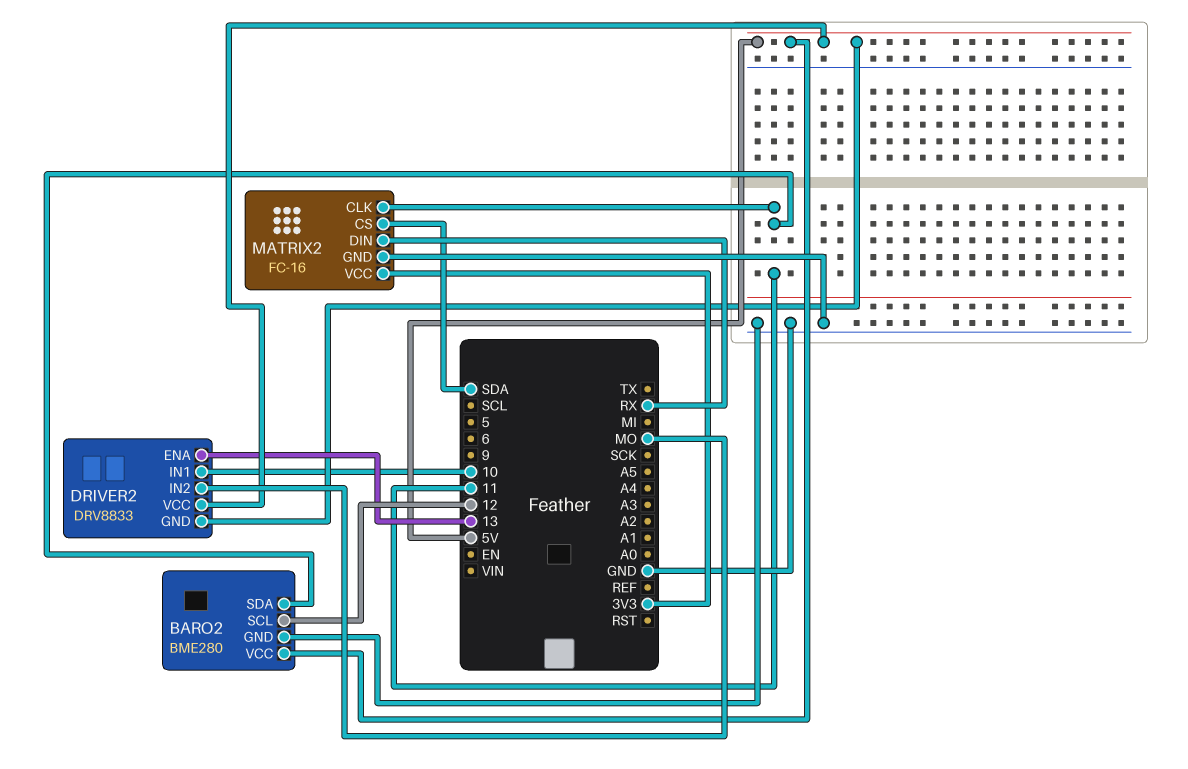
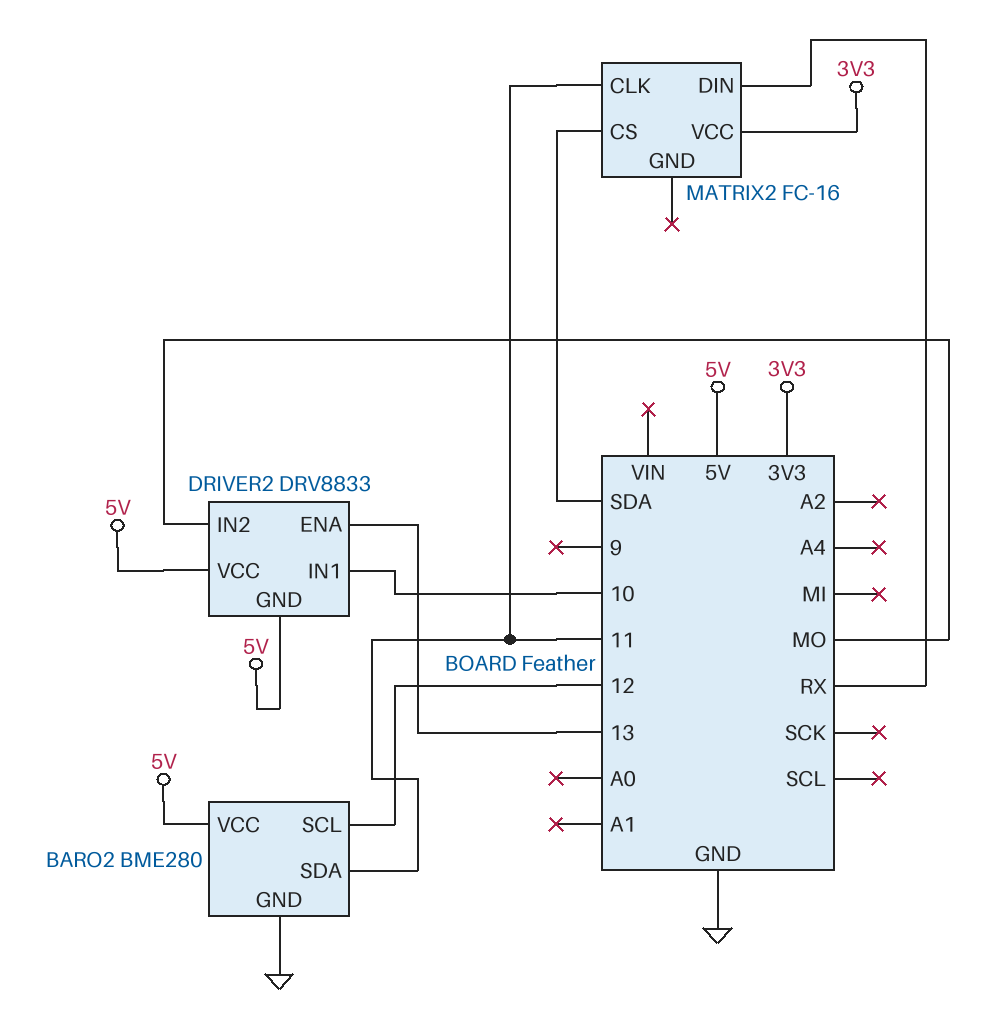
MATRIX2 pin GND: GND -> none

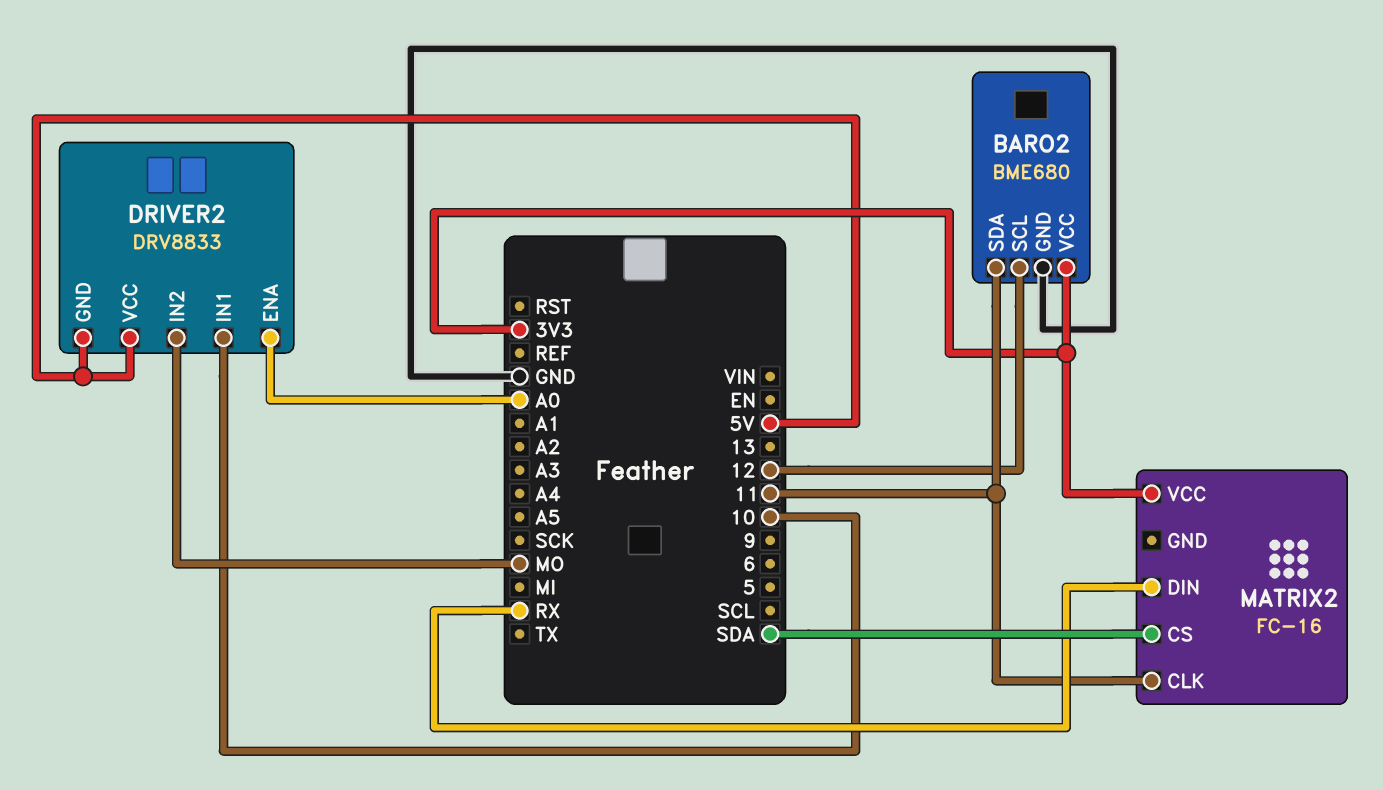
BARO2: BME280 -> BME680
BARO2 pin VCC: 5V -> 3V3
DRIVER2 pin ENA: 13 -> A0

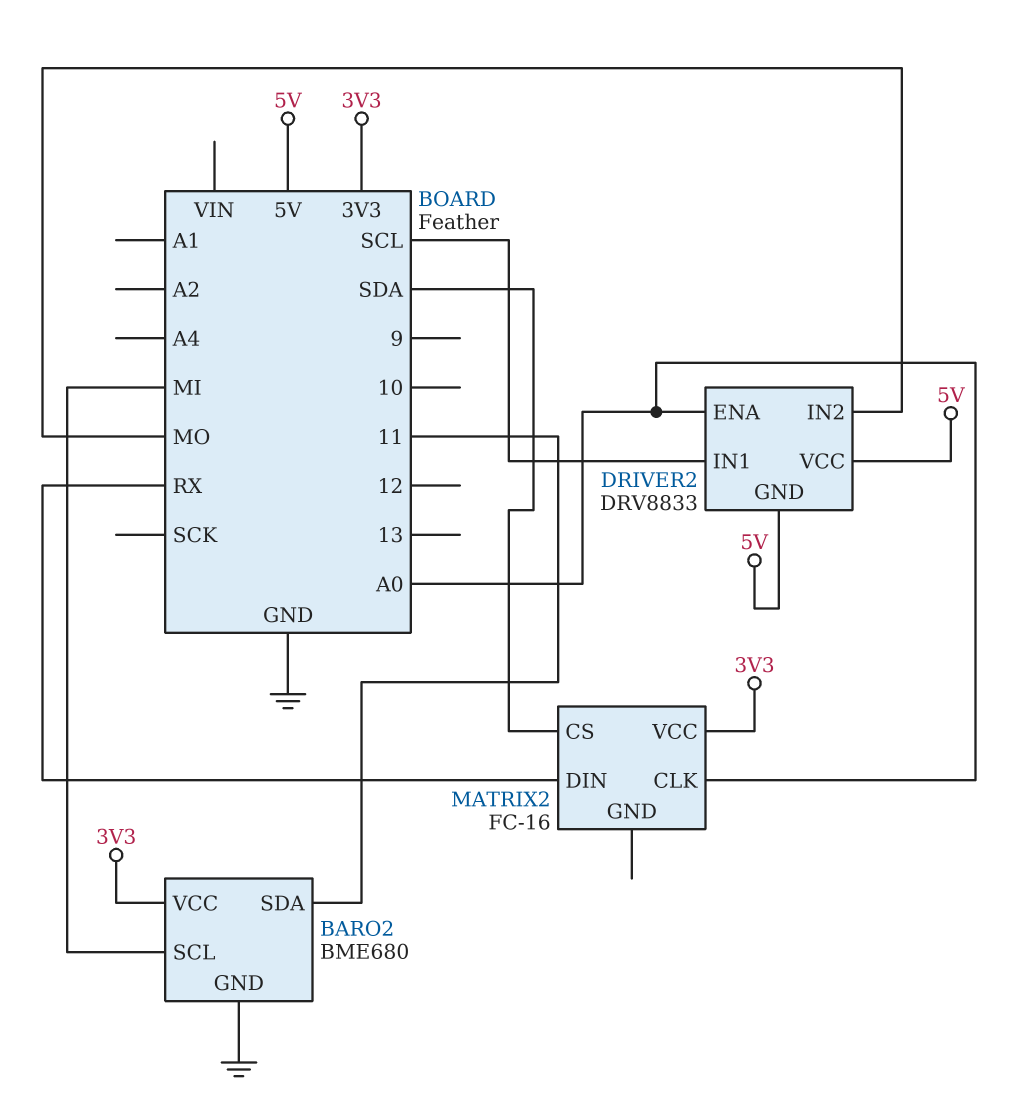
BARO2 pin SCL: 12 -> MI
DRIVER2 pin IN1: 10 -> SCL
MATRIX2 pin CLK: 11 -> A0

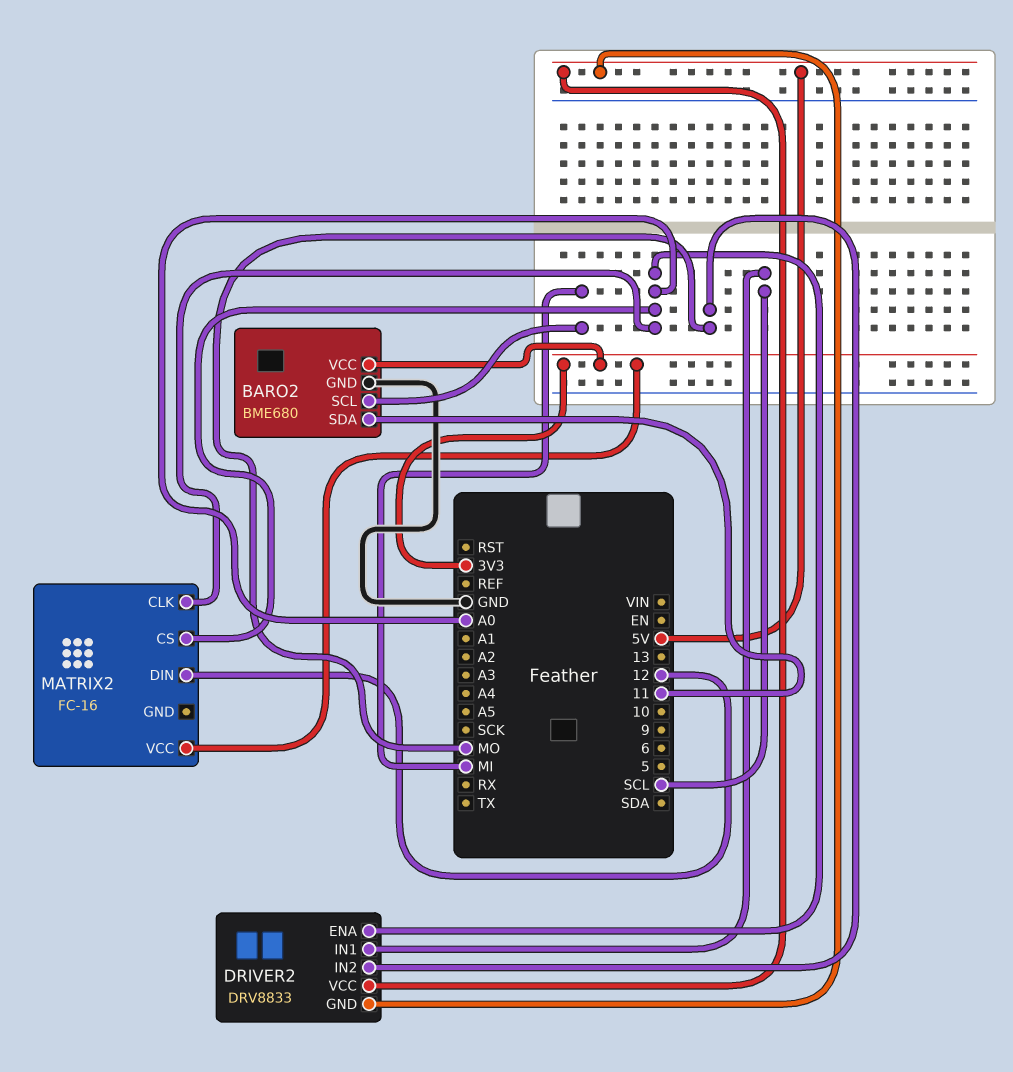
MATRIX2 pin CS: SDA -> A0
MATRIX2 pin DIN: RX -> 12

